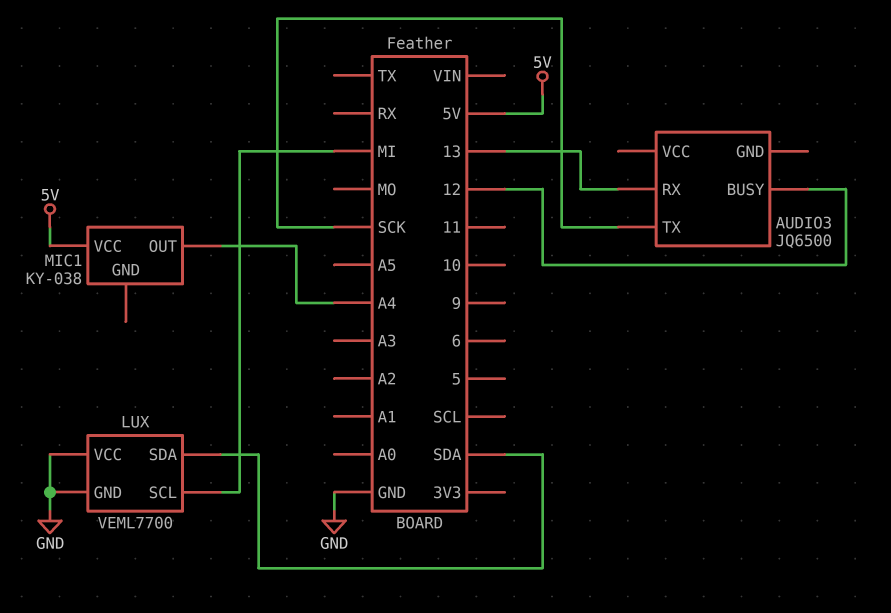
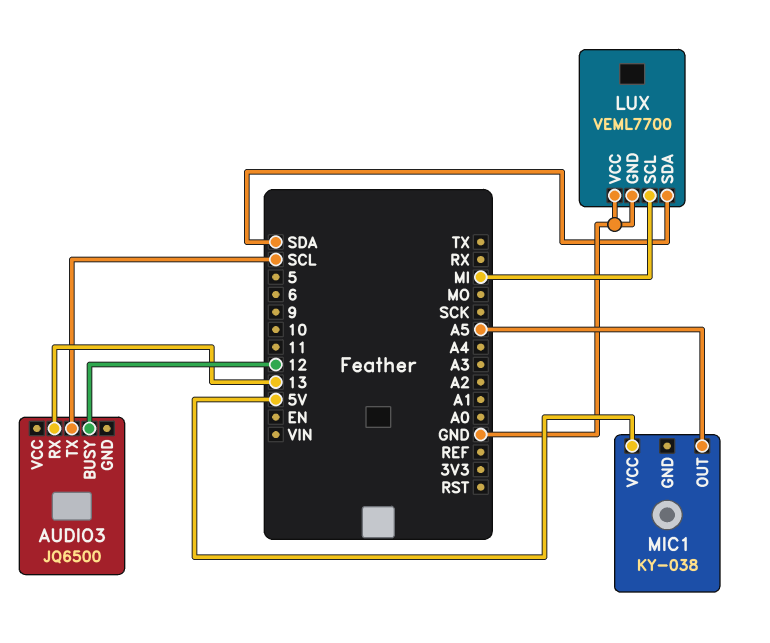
AUDIO3 pin TX: SCK -> SCL
MIC1 pin OUT: A4 -> A5

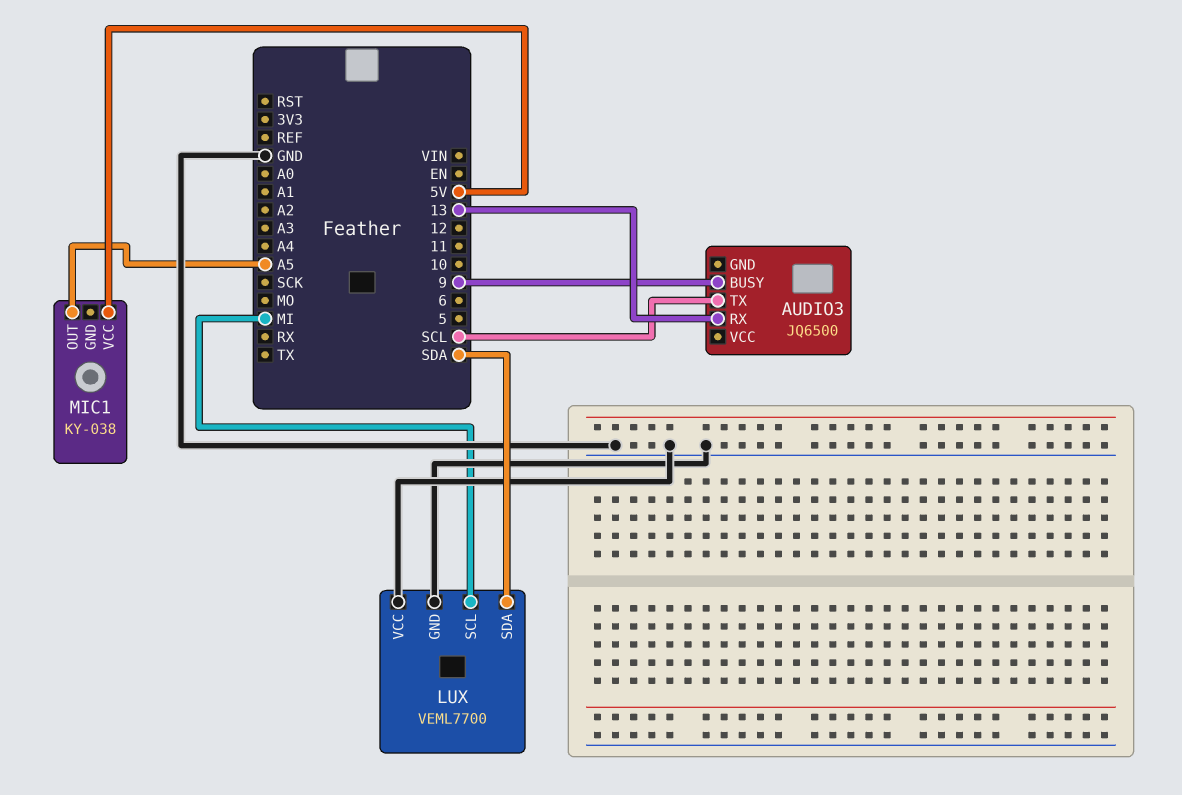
AUDIO3 pin BUSY: 12 -> 9

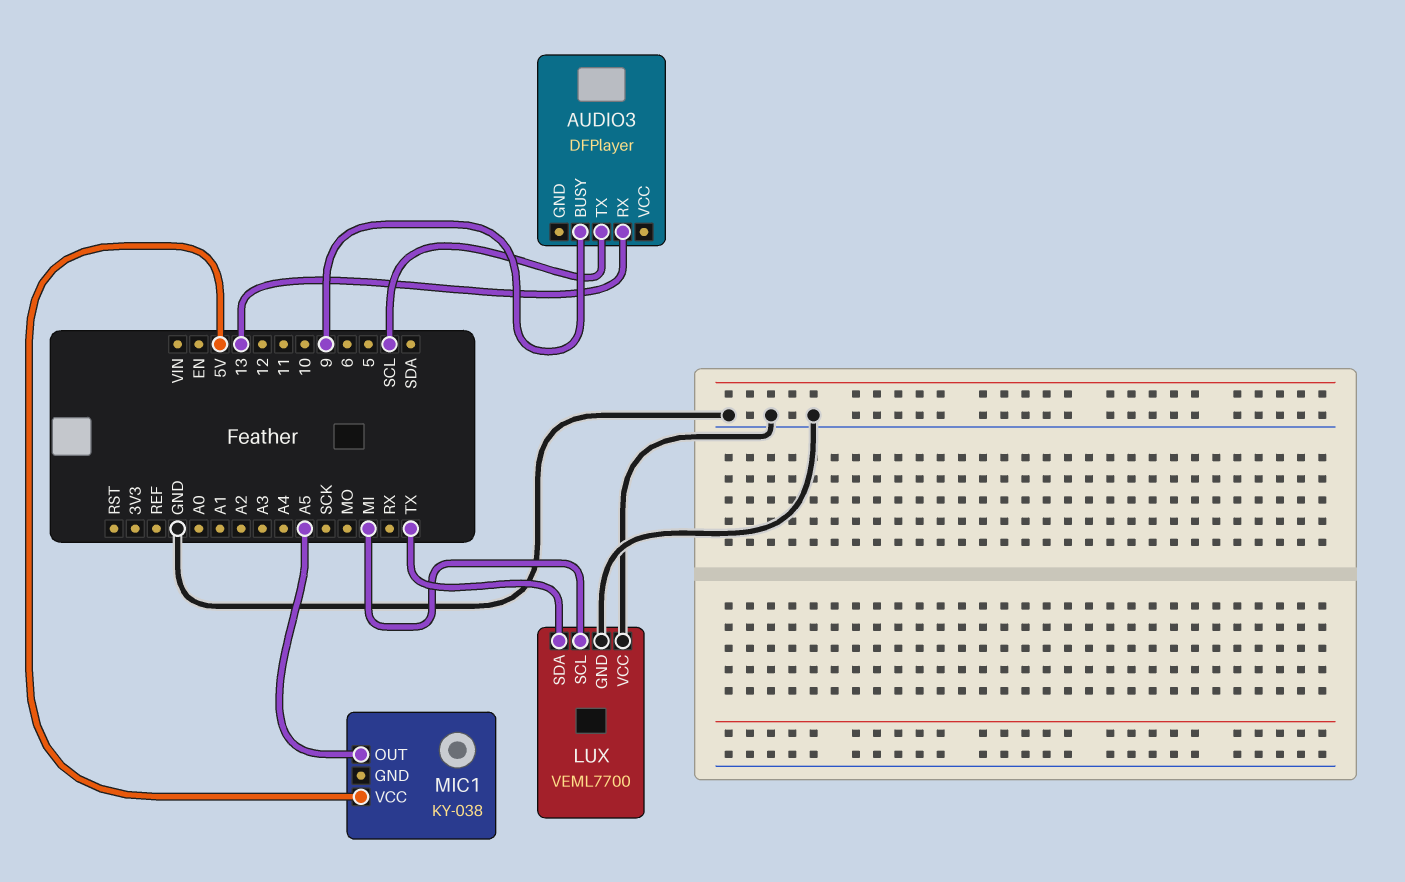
AUDIO3: JQ6500 -> DFPlayer
LUX pin SDA: SDA -> TX

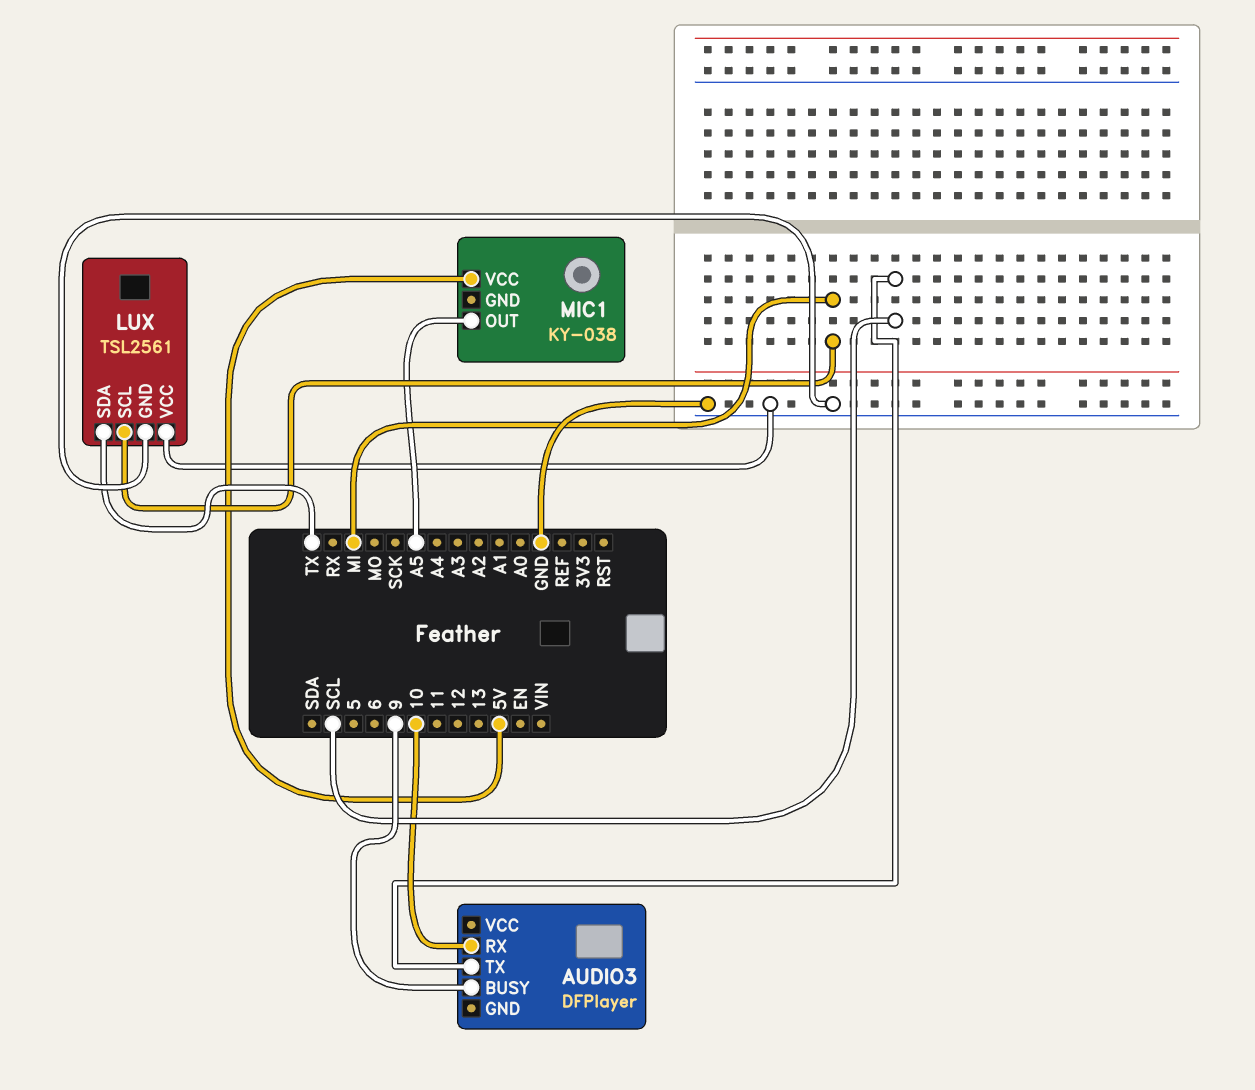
AUDIO3 pin RX: 13 -> 10
LUX: VEML7700 -> TSL2561

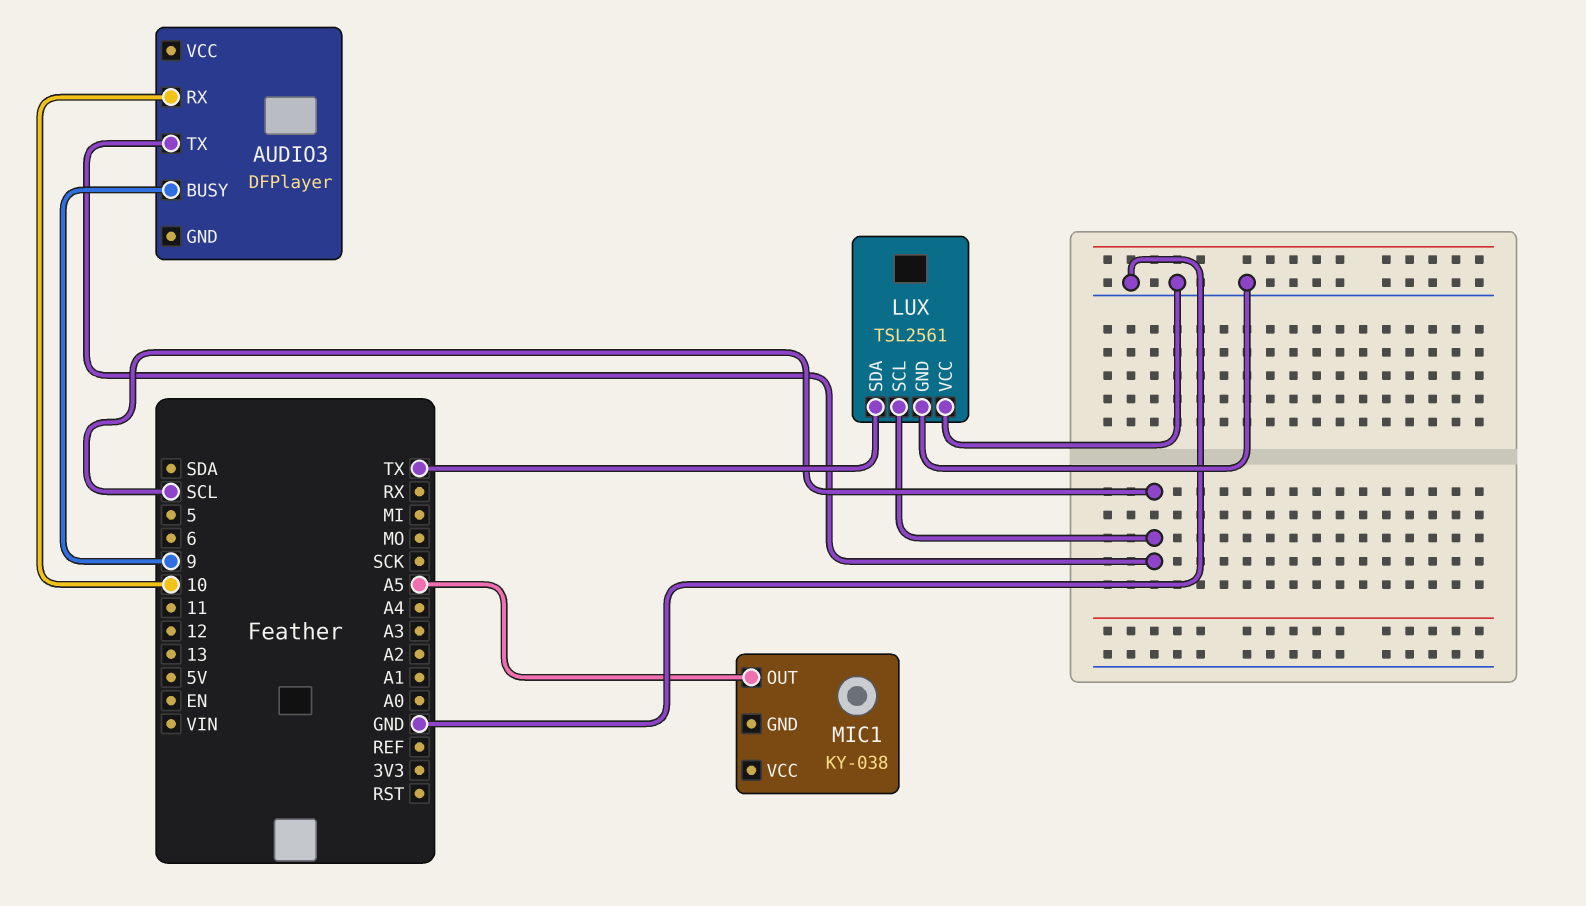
LUX pin SCL: MI -> SCL
MIC1 pin VCC: 5V -> none

